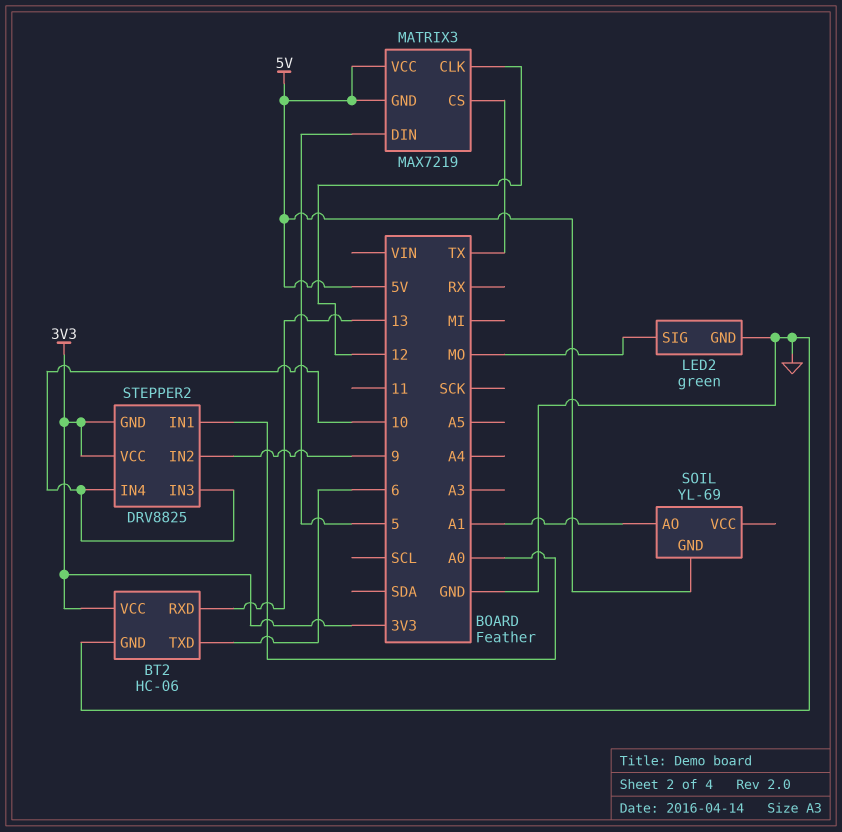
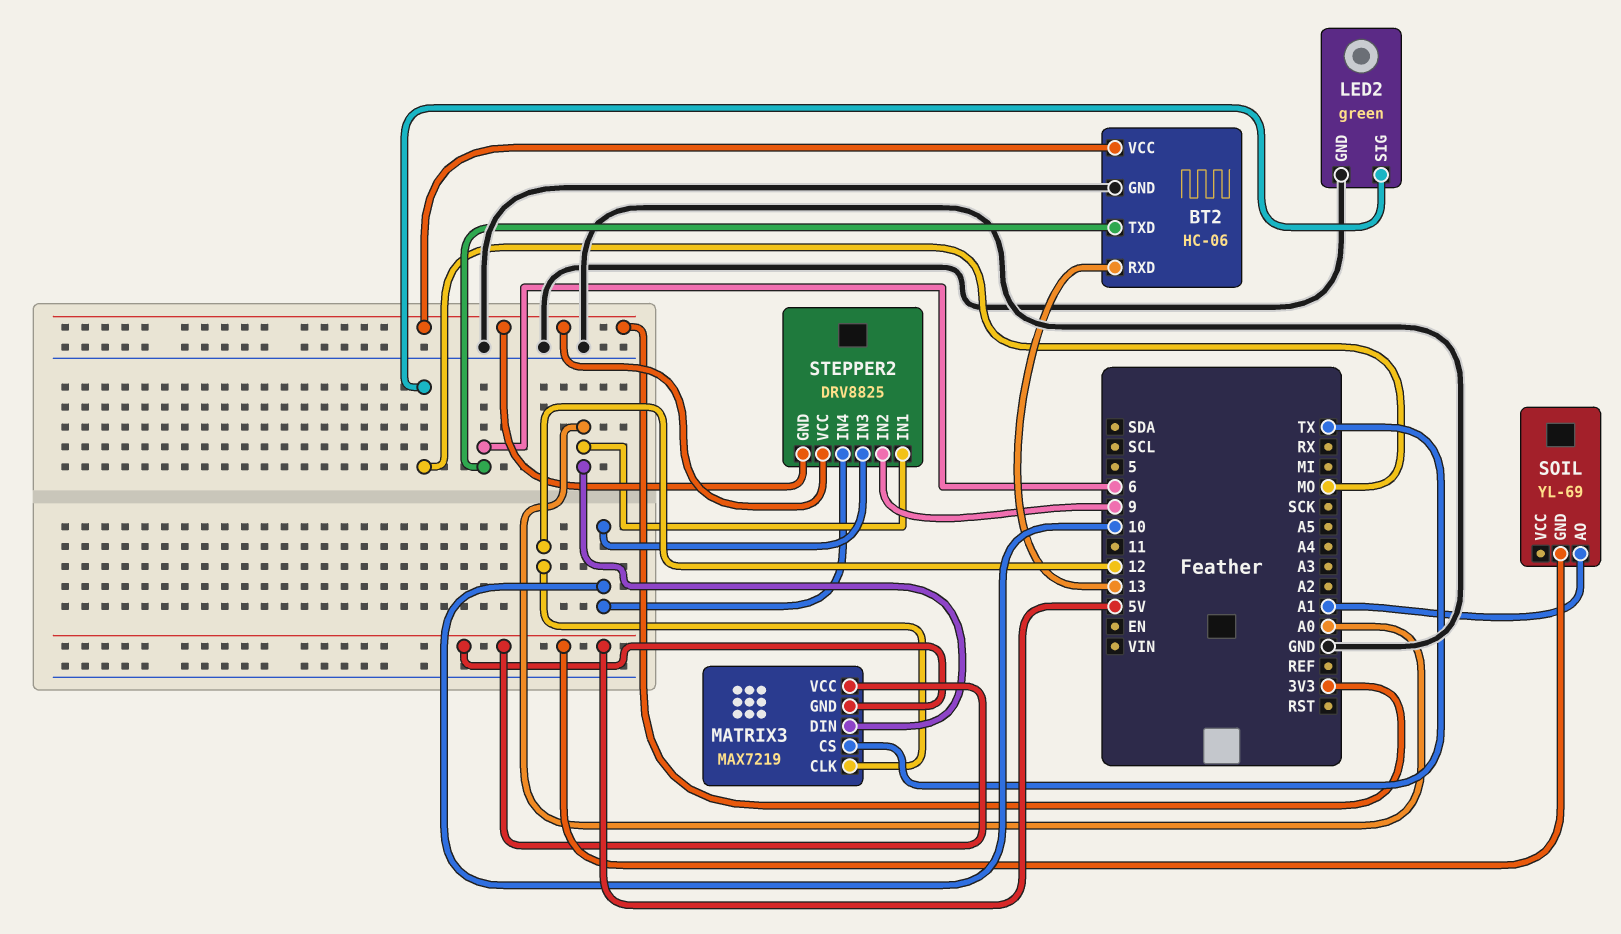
MATRIX3 pin DIN: 5 -> A0

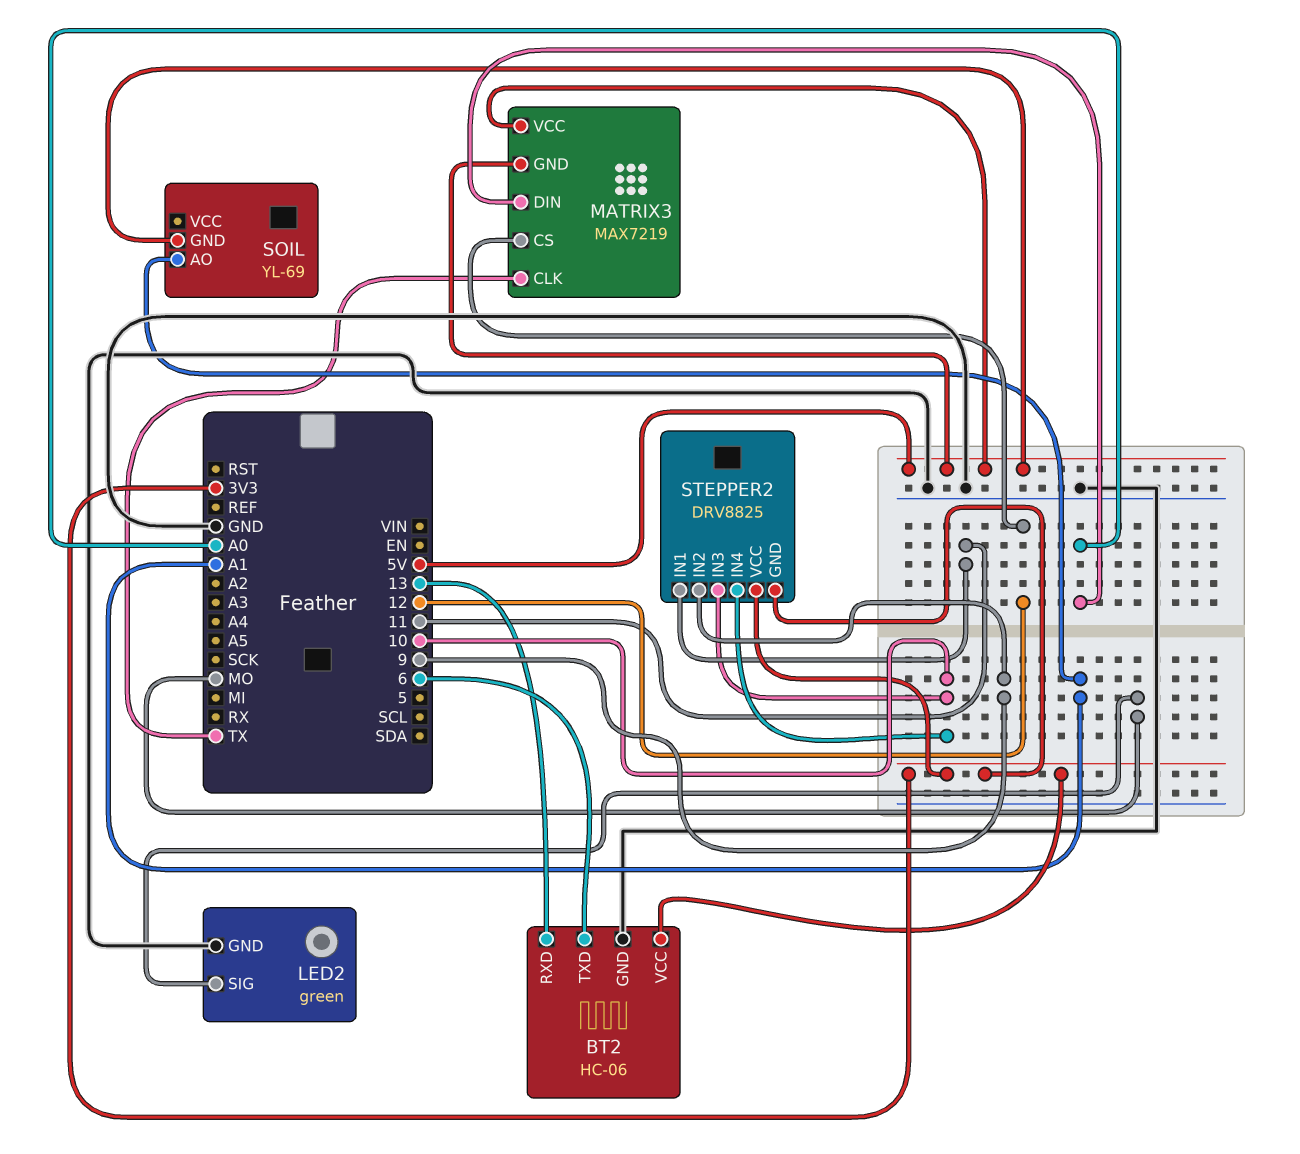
MATRIX3 pin CLK: 12 -> TX
MATRIX3 pin CS: TX -> 12
STEPPER2 pin IN1: A0 -> 11

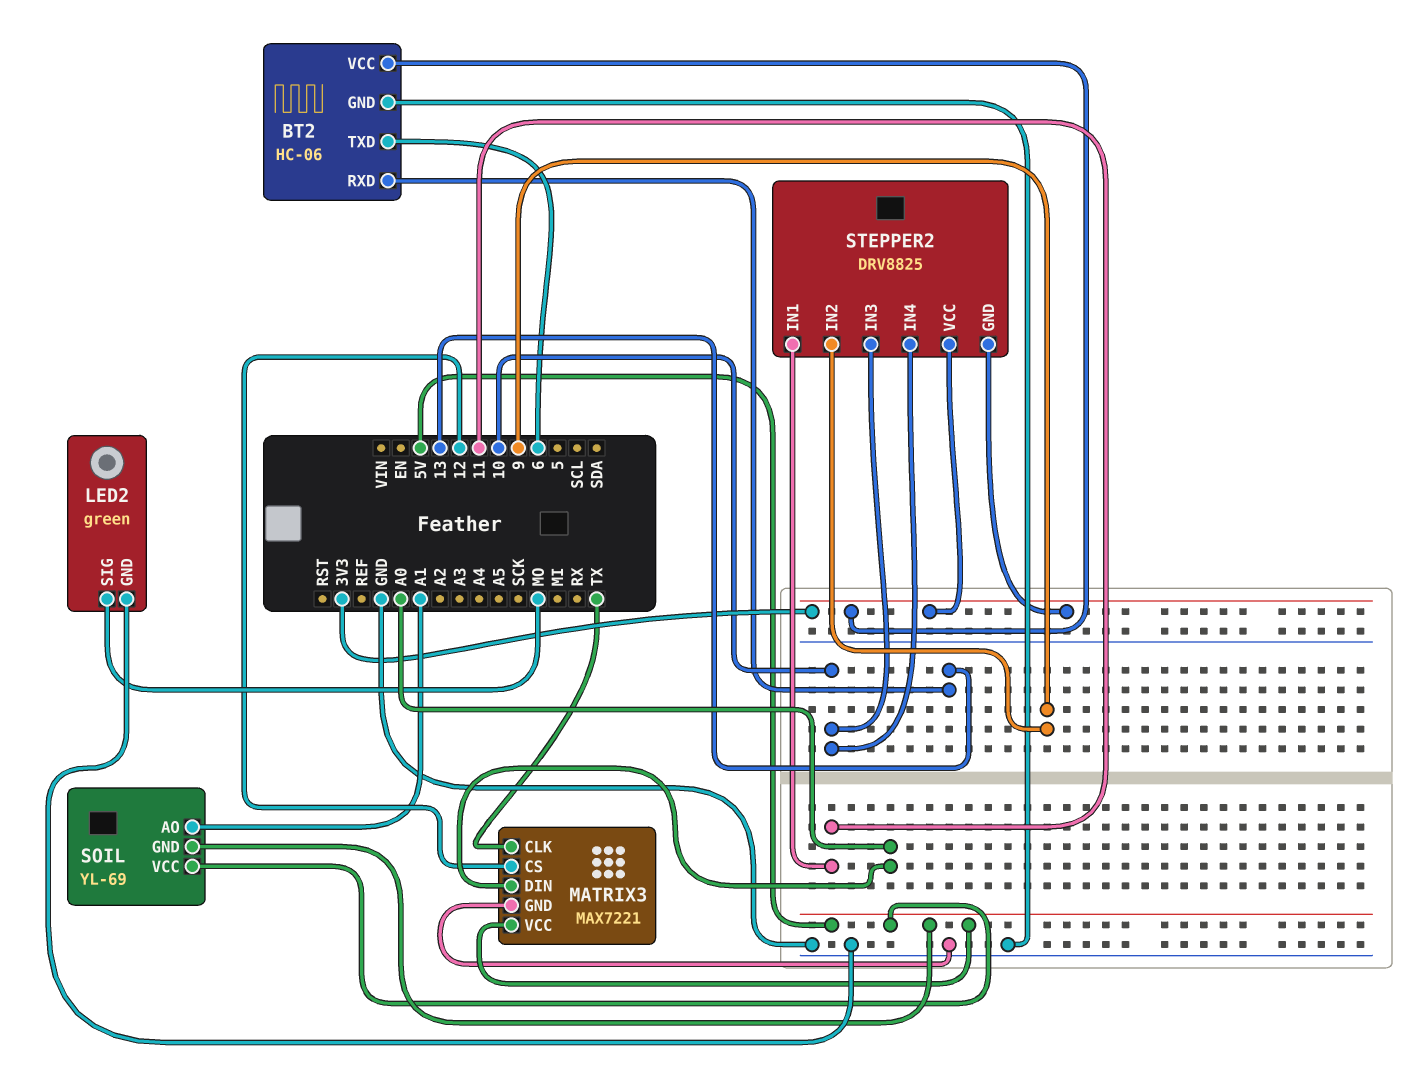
MATRIX3: MAX7219 -> MAX7221
MATRIX3 pin GND: 5V -> GND
SOIL pin VCC: none -> 5V

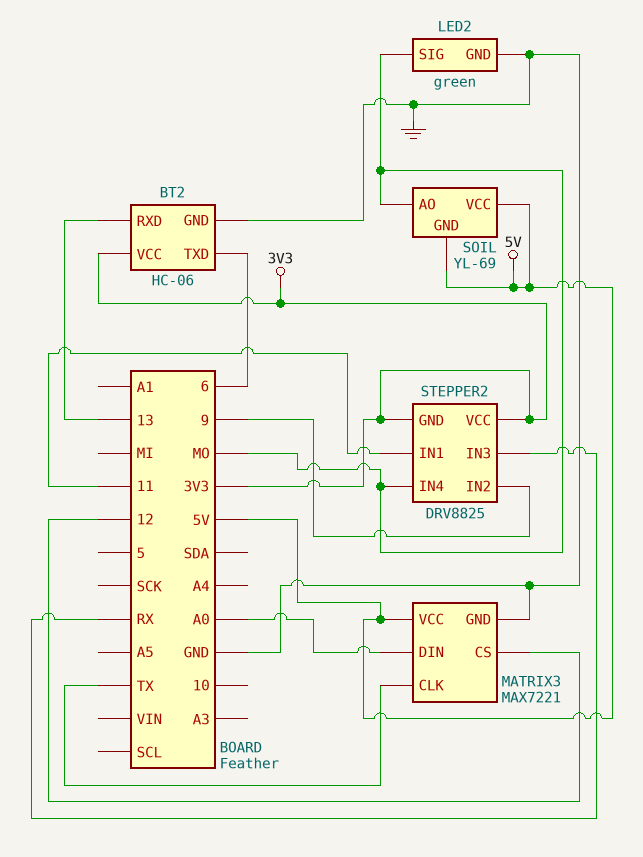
SOIL pin AO: A1 -> MO
STEPPER2 pin IN3: 10 -> RX
STEPPER2 pin IN4: 10 -> MO

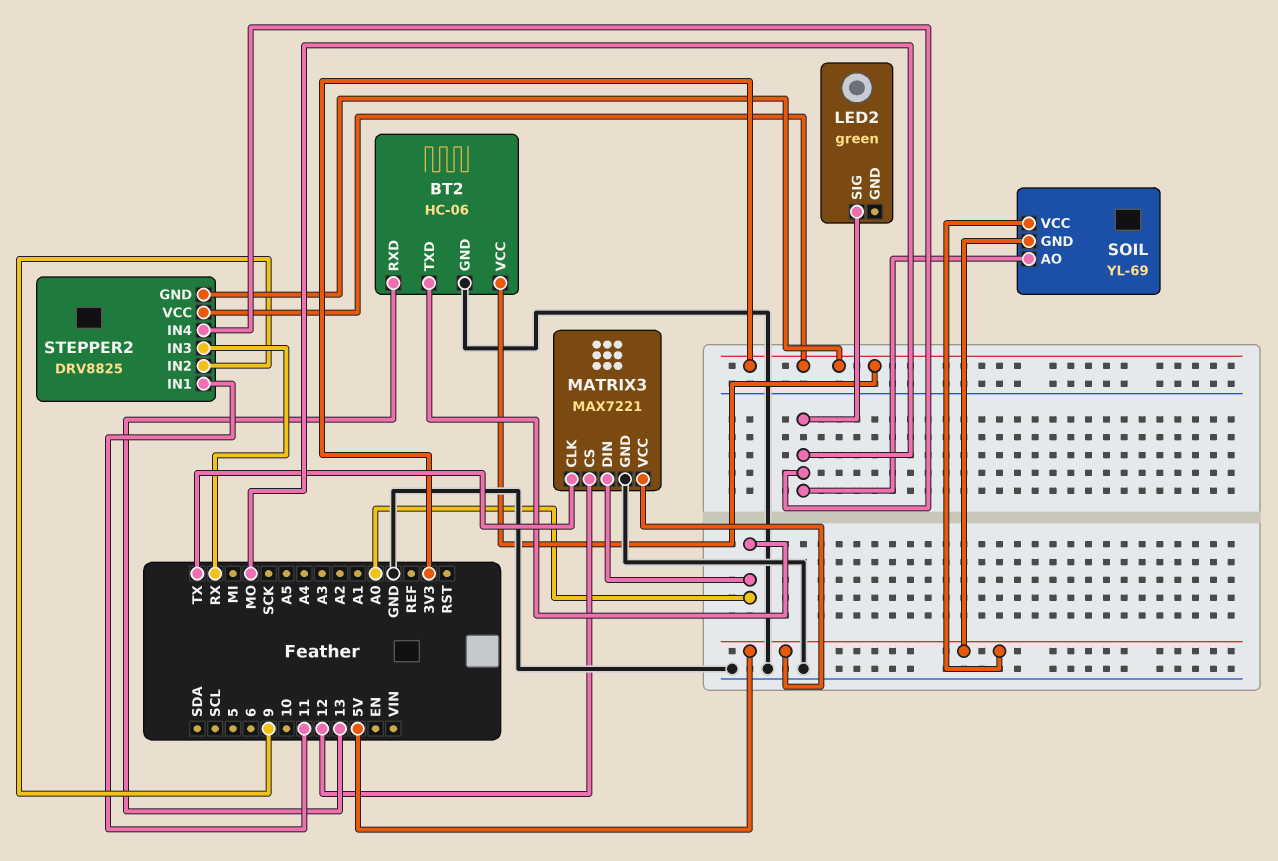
BT2 pin TXD: 6 -> A0
LED2 pin GND: GND -> none

